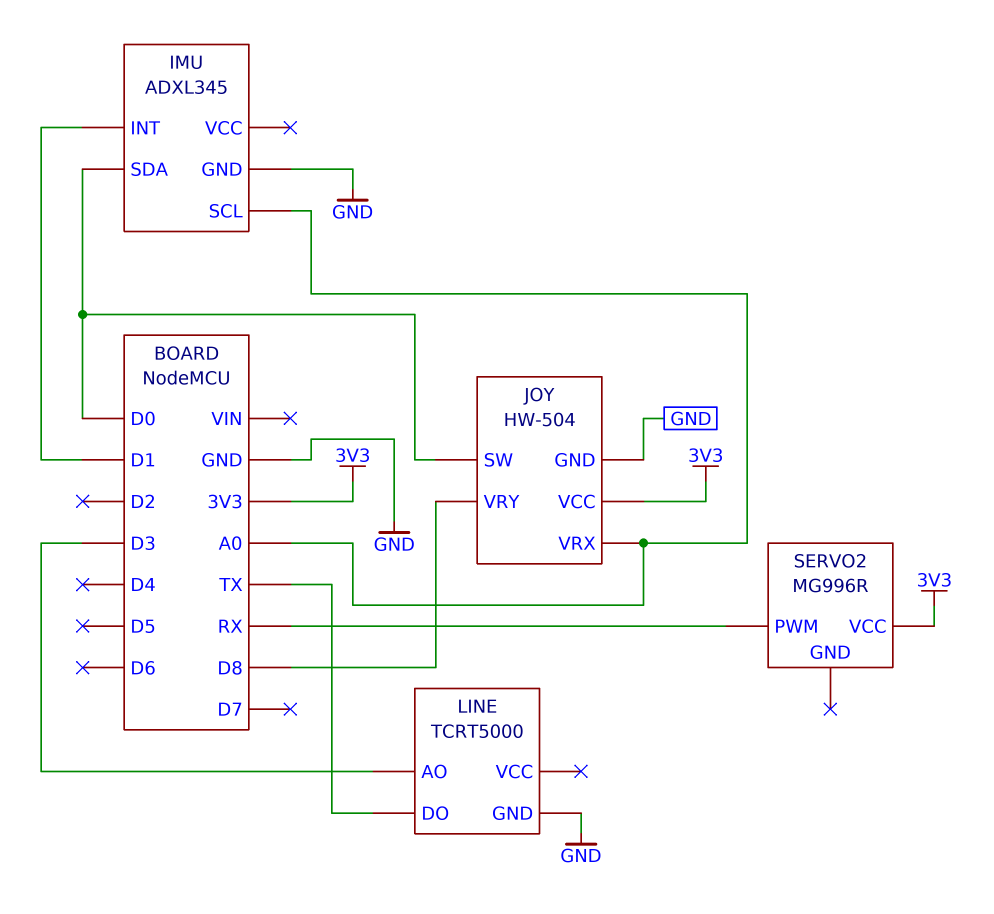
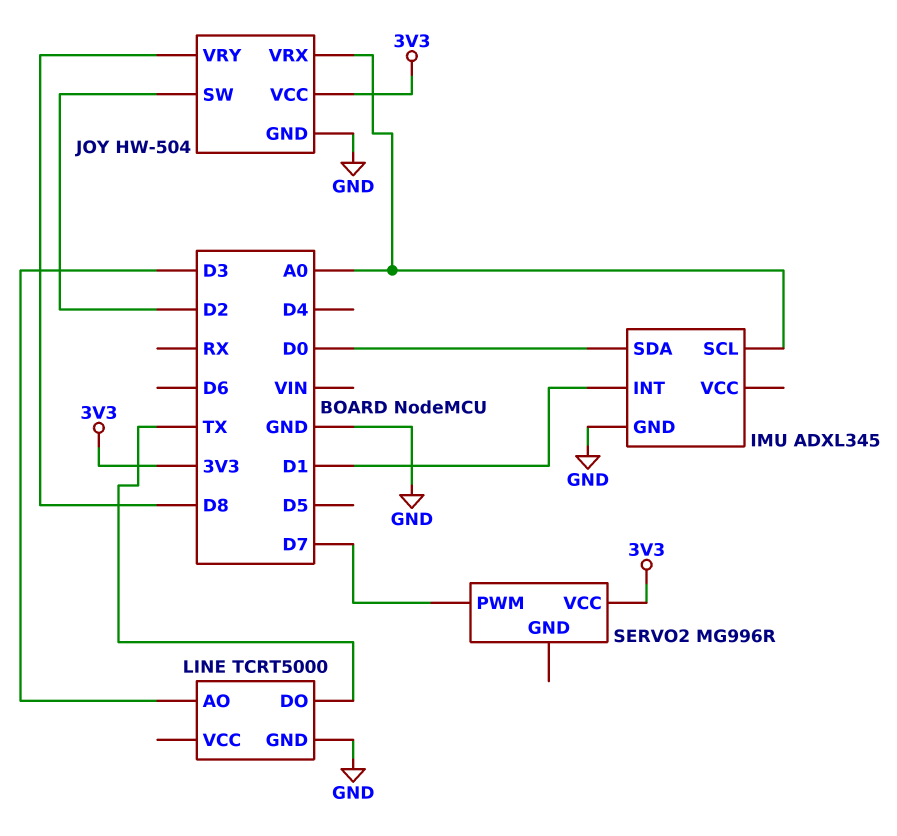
JOY pin SW: D0 -> D2
SERVO2 pin PWM: RX -> D7

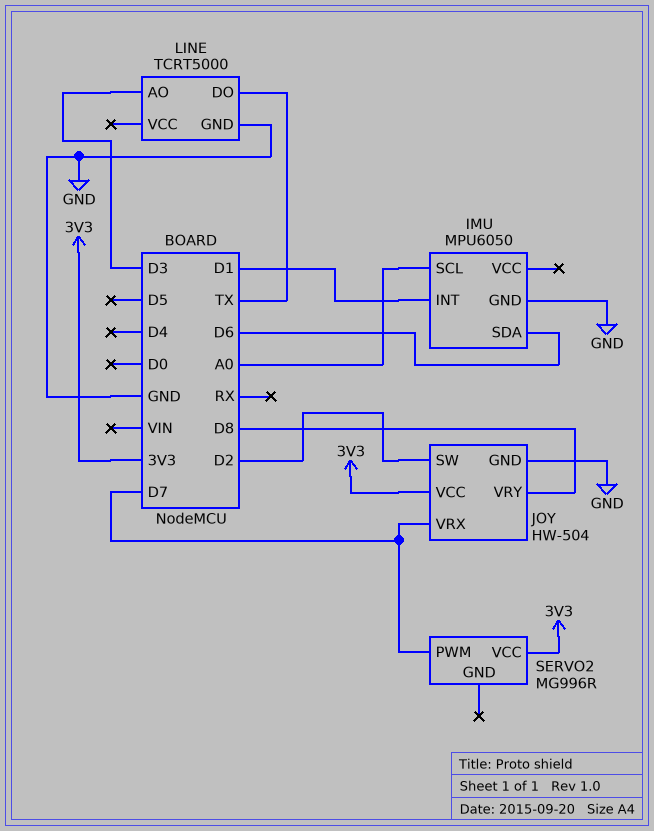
IMU: ADXL345 -> MPU6050
IMU pin SDA: D0 -> D6
JOY pin VRX: A0 -> D7

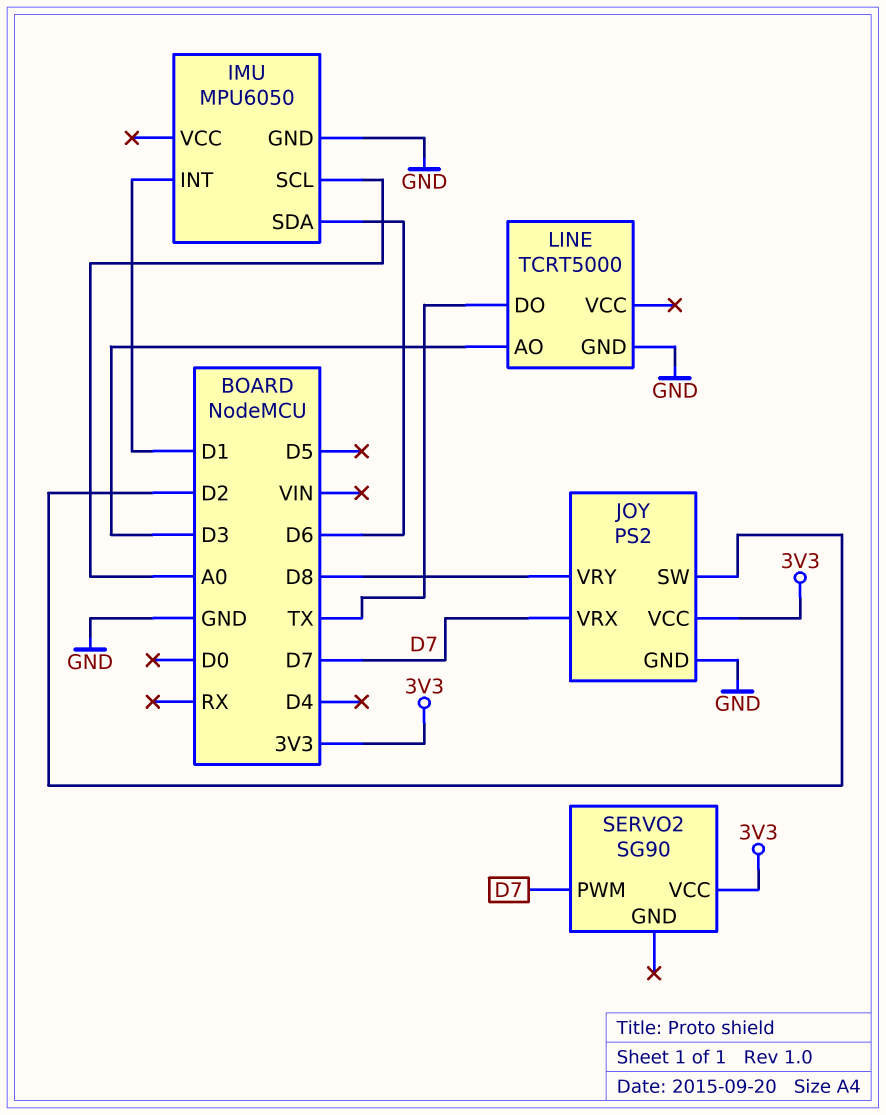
JOY: HW-504 -> PS2
SERVO2: MG996R -> SG90

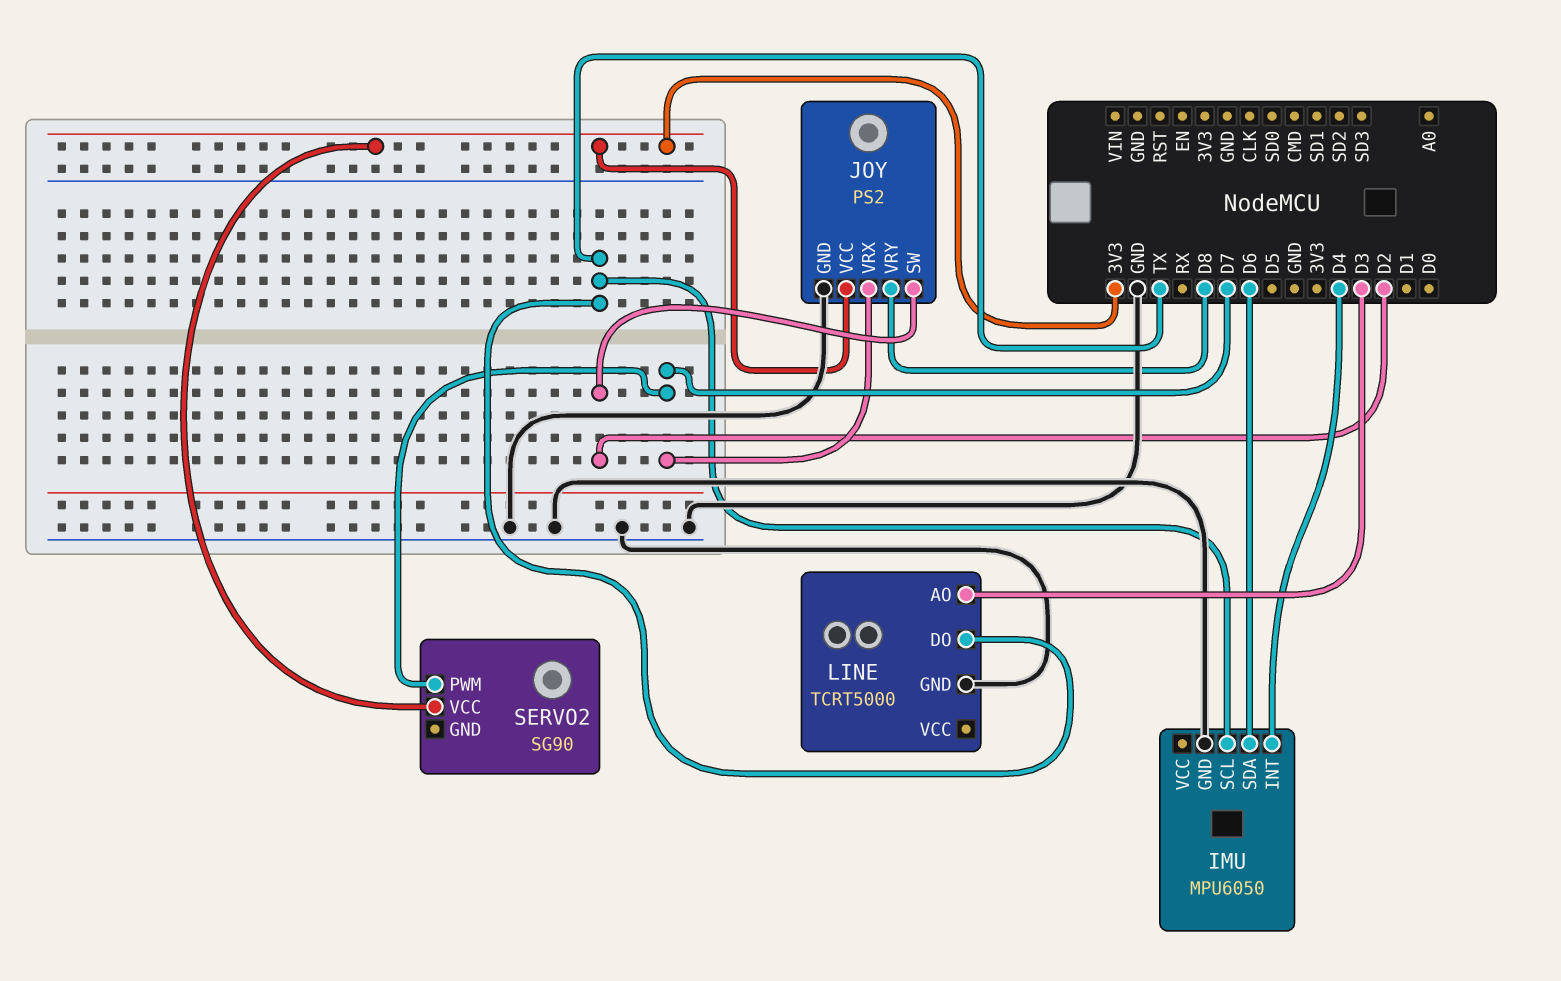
IMU pin INT: D1 -> D4
IMU pin SCL: A0 -> TX

